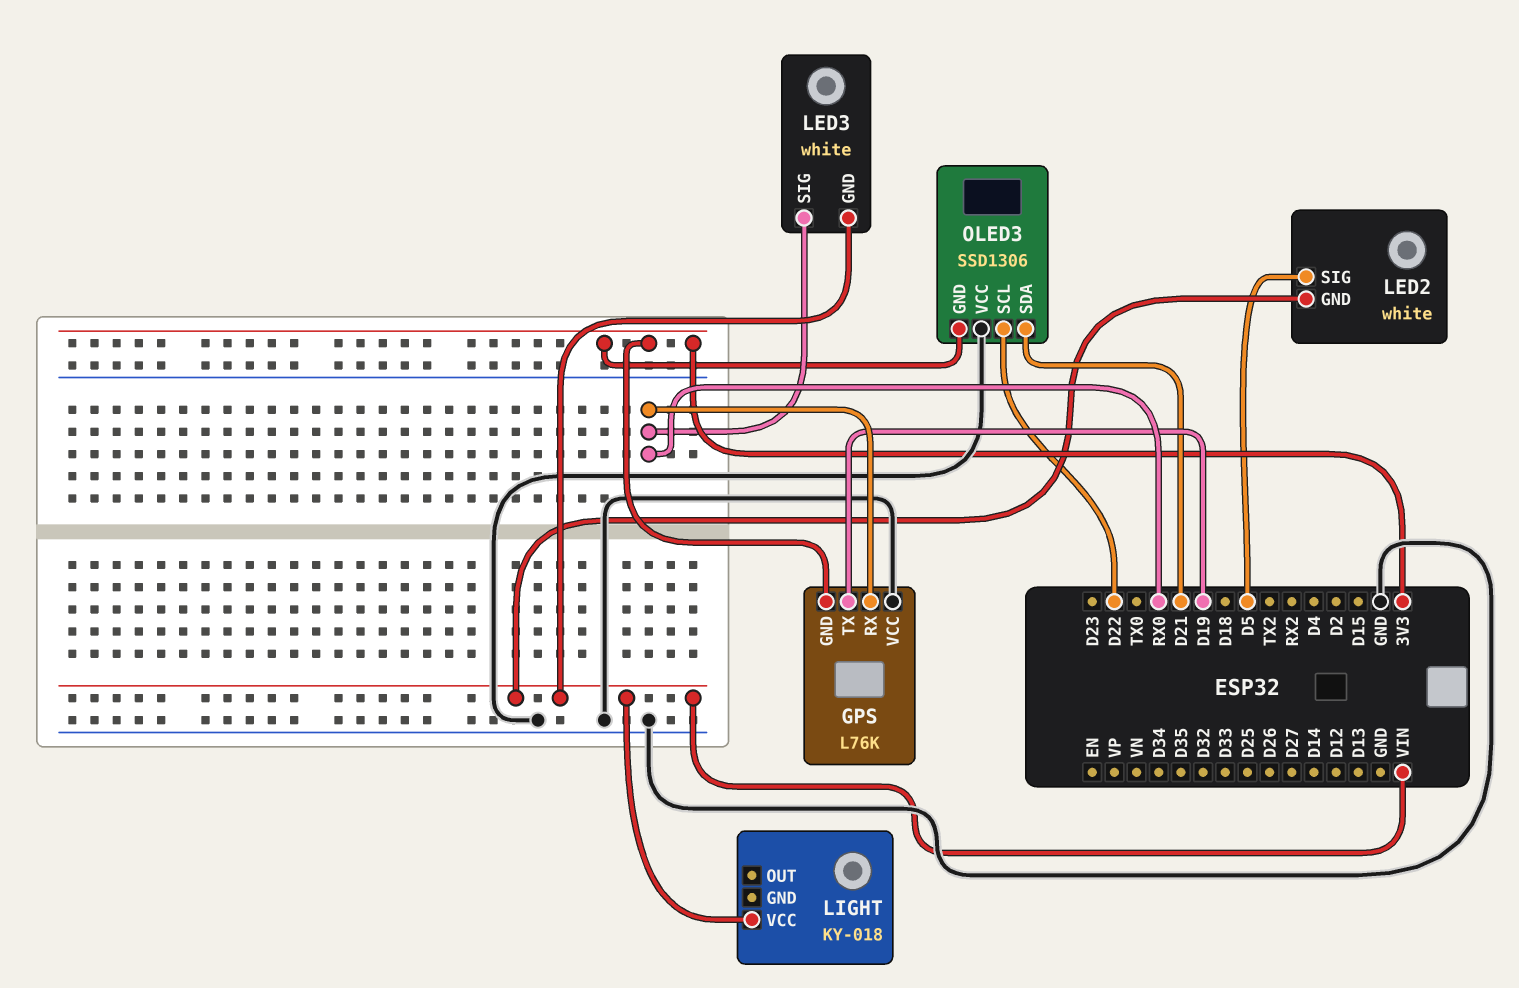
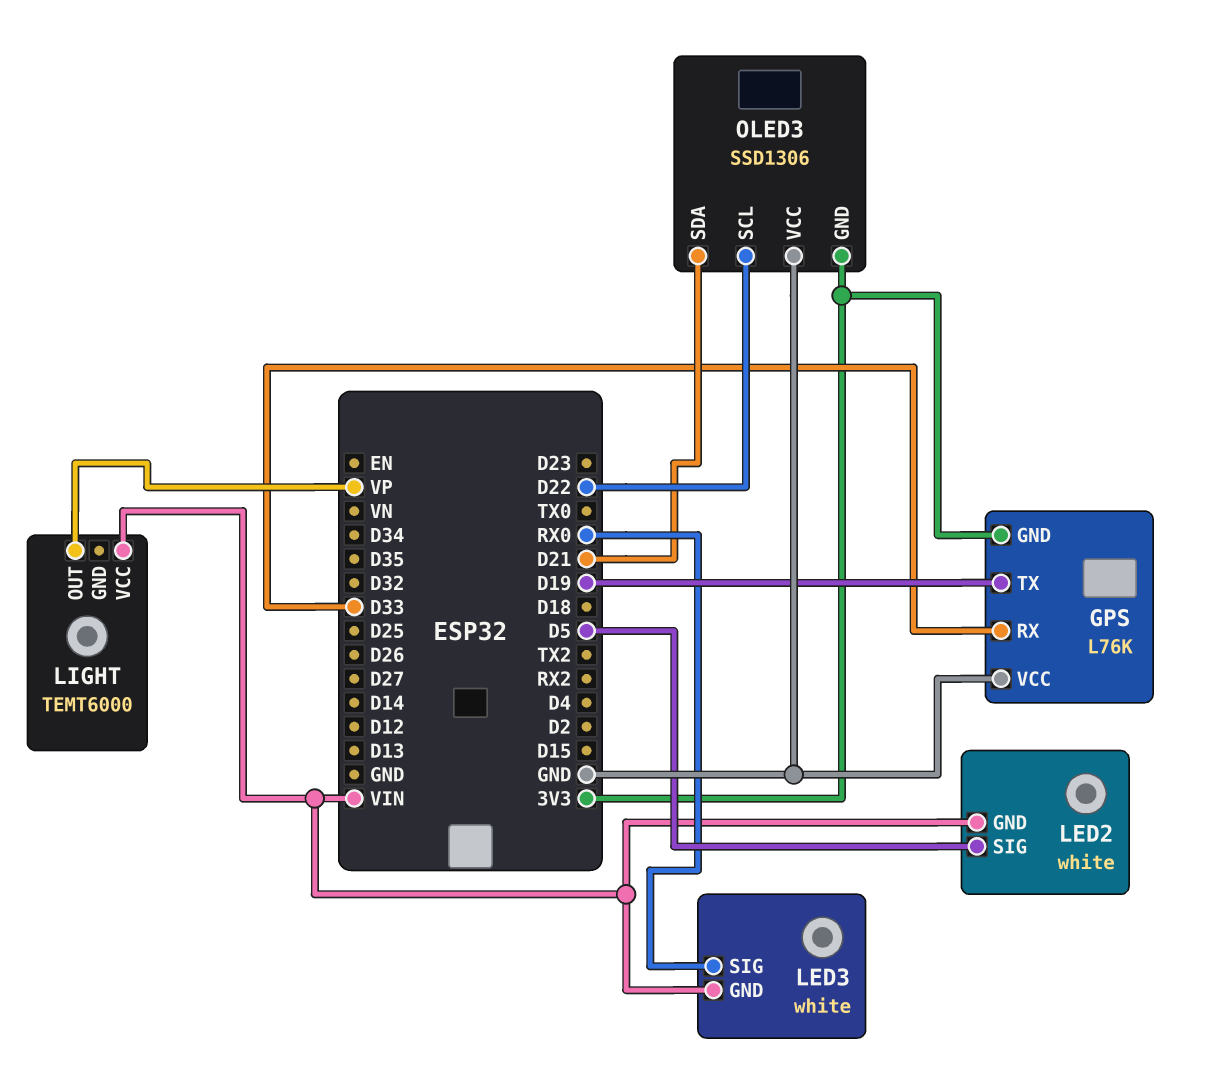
GPS pin RX: RX0 -> D33
LIGHT: KY-018 -> TEMT6000
LIGHT pin OUT: none -> VP

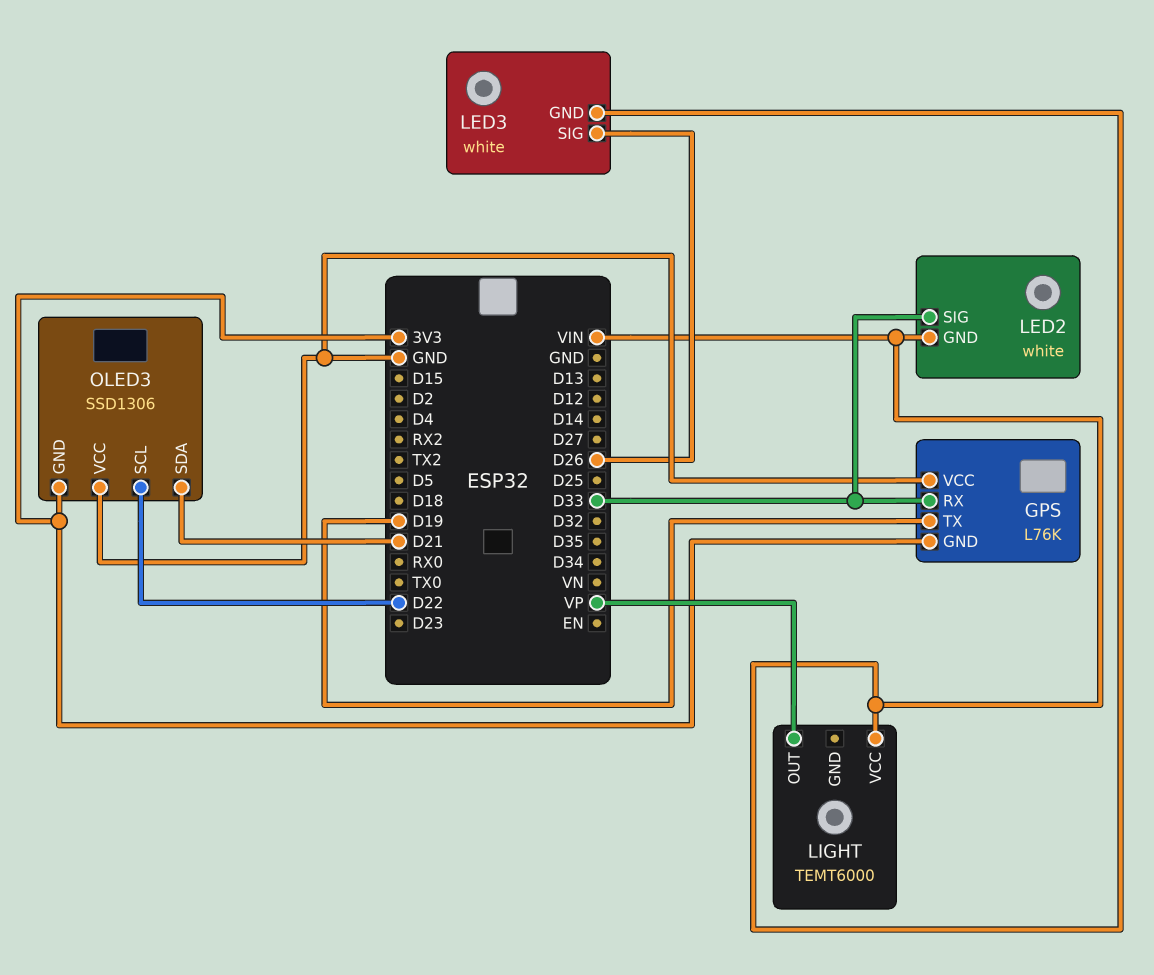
LED2 pin SIG: D5 -> D33
LED3 pin SIG: RX0 -> D26

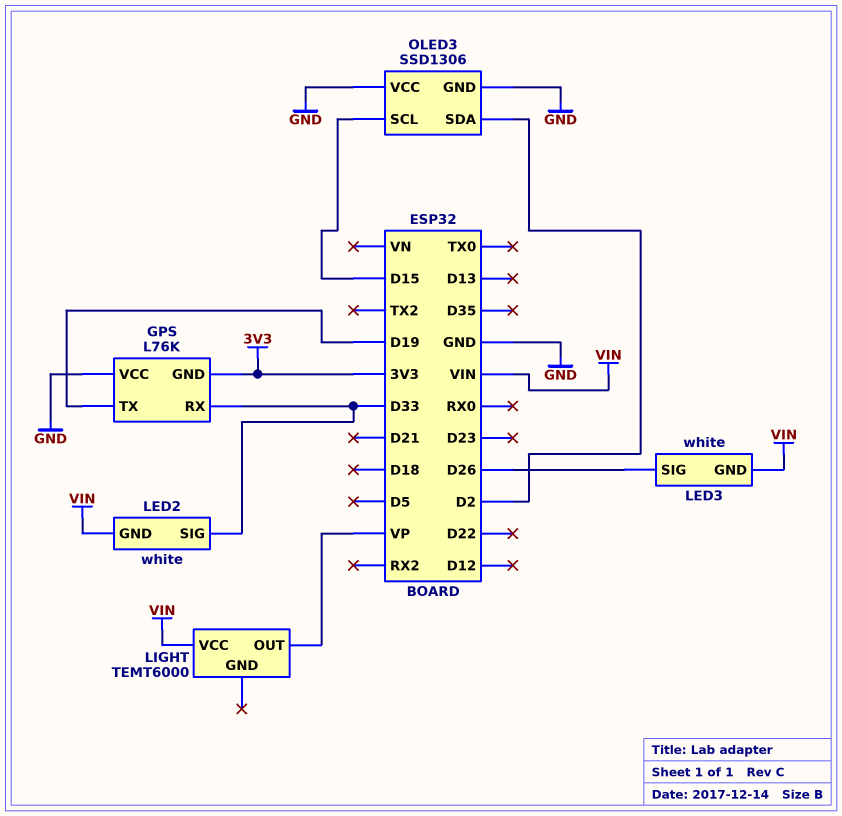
OLED3 pin GND: 3V3 -> GND
OLED3 pin SCL: D22 -> D15
OLED3 pin SDA: D21 -> D2

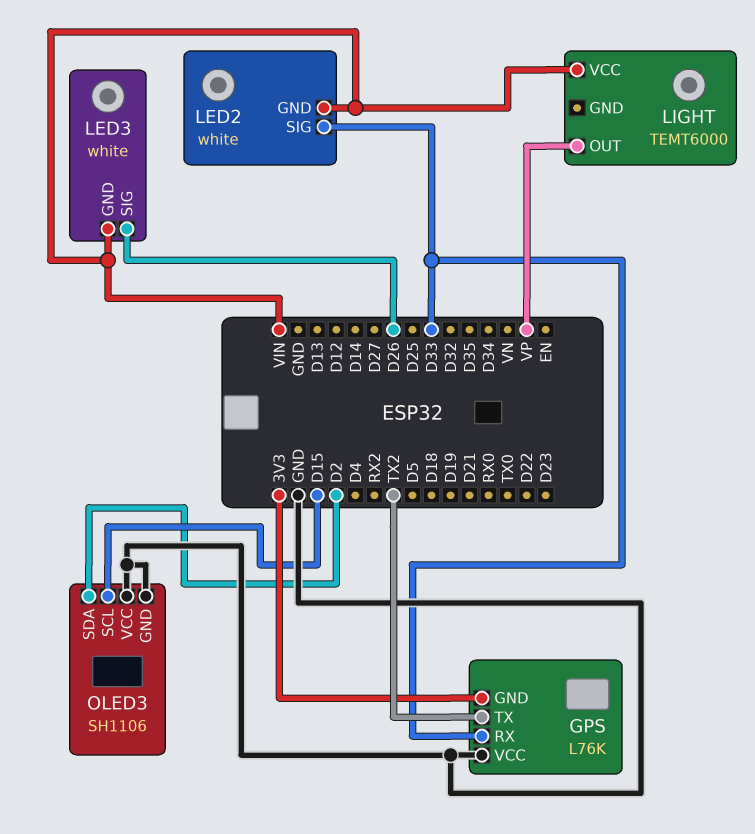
GPS pin TX: D19 -> TX2
OLED3: SSD1306 -> SH1106

